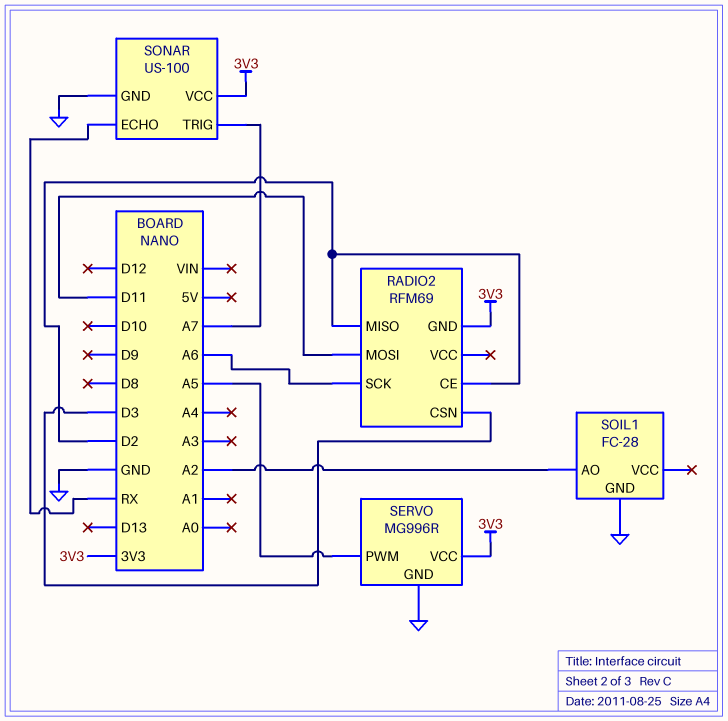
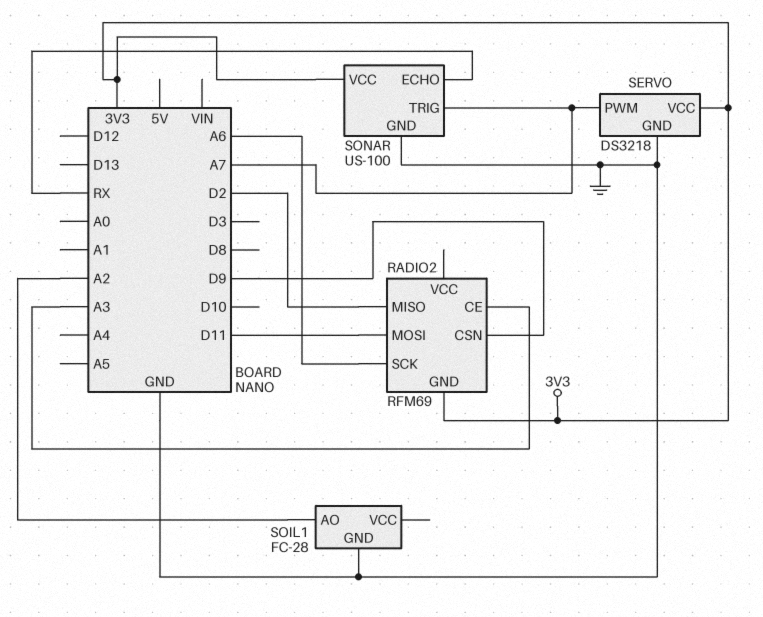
RADIO2 pin CE: D2 -> A3
RADIO2 pin CSN: D3 -> D9
SERVO: MG996R -> DS3218
SERVO pin PWM: A5 -> A7

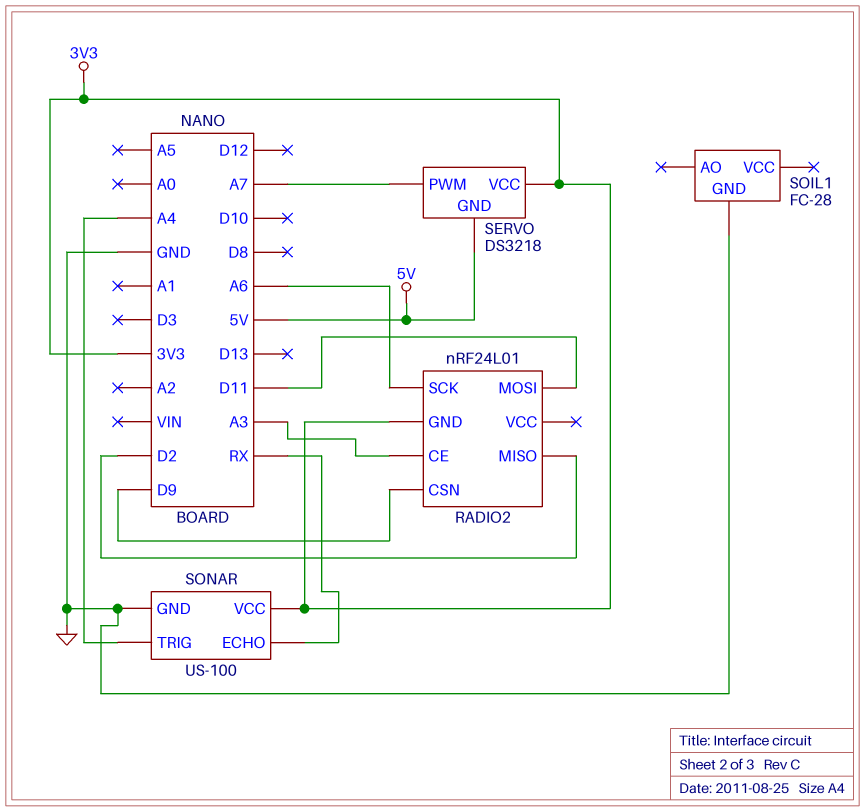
RADIO2: RFM69 -> nRF24L01
SERVO pin GND: GND -> 5V
SOIL1 pin AO: A2 -> none
SONAR pin TRIG: A7 -> A4

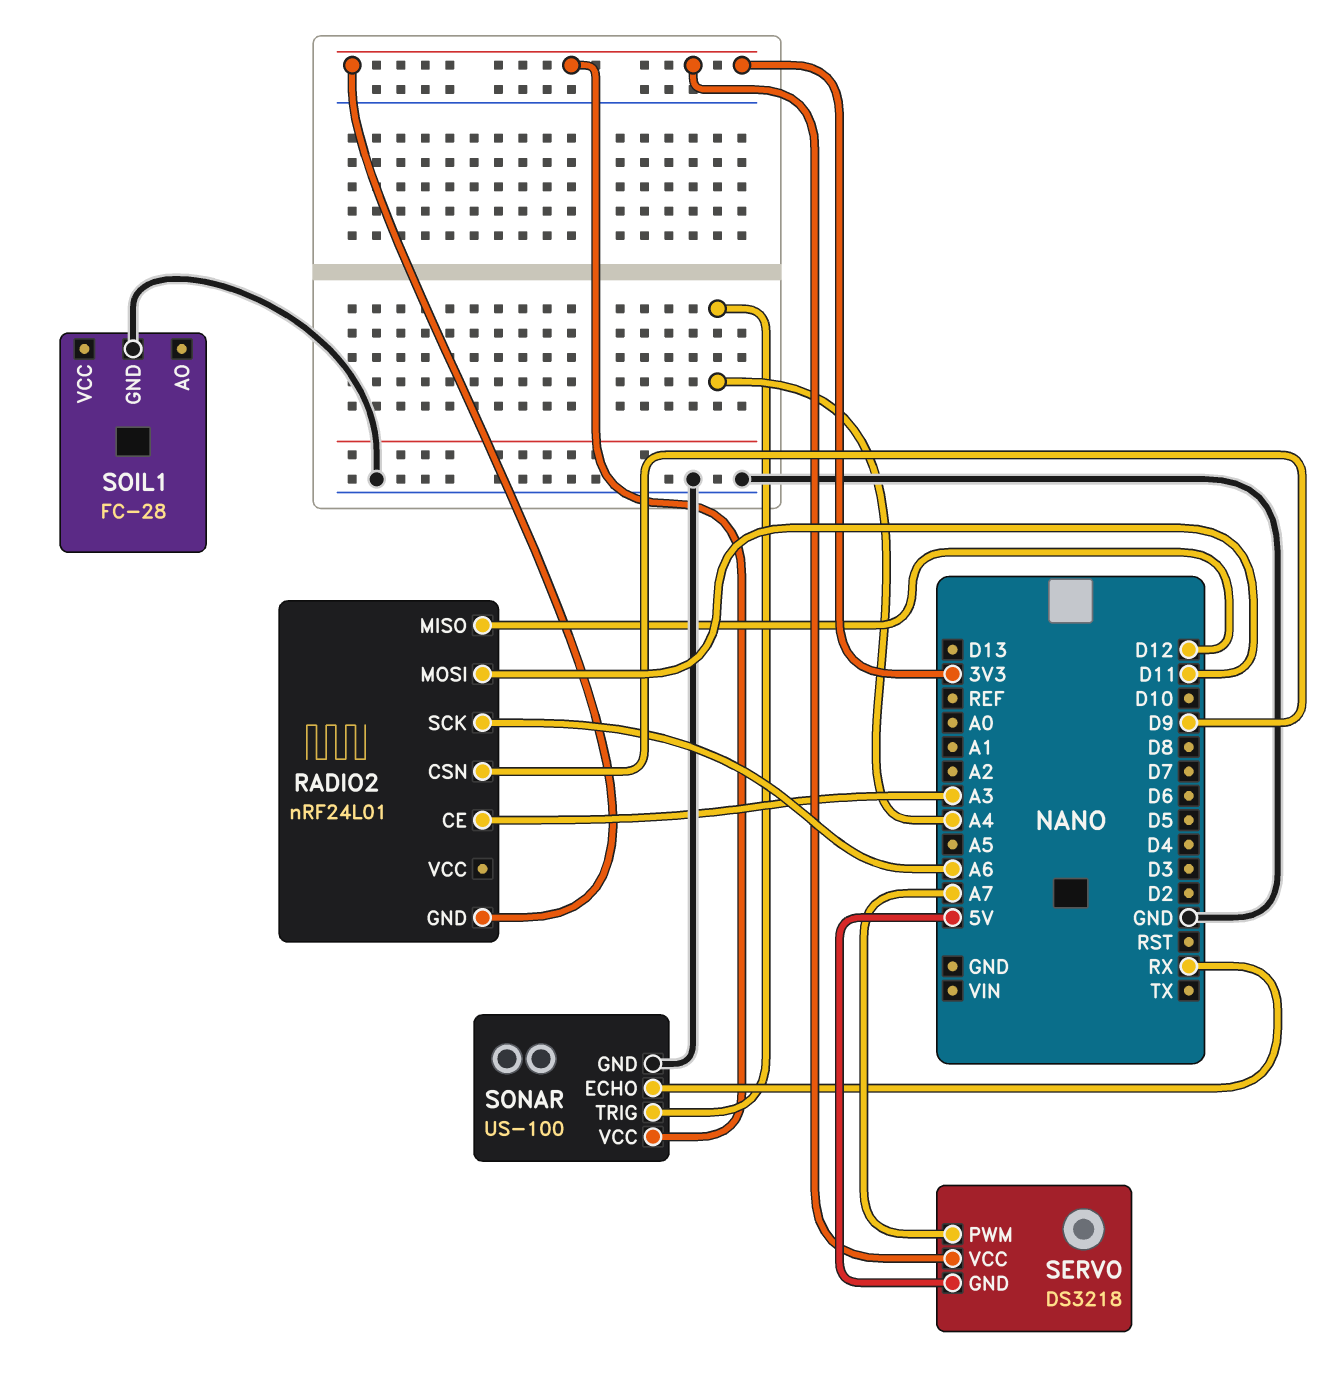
RADIO2 pin MISO: D2 -> D12

